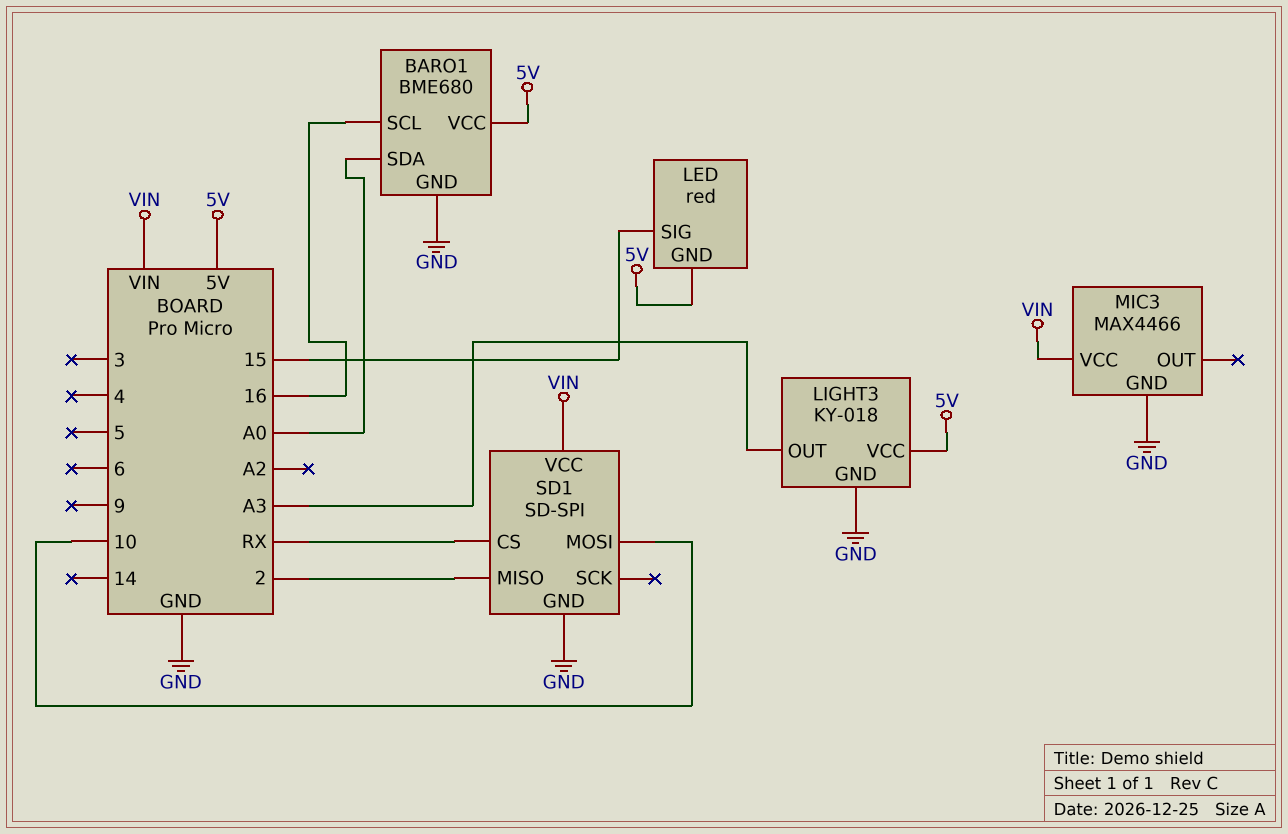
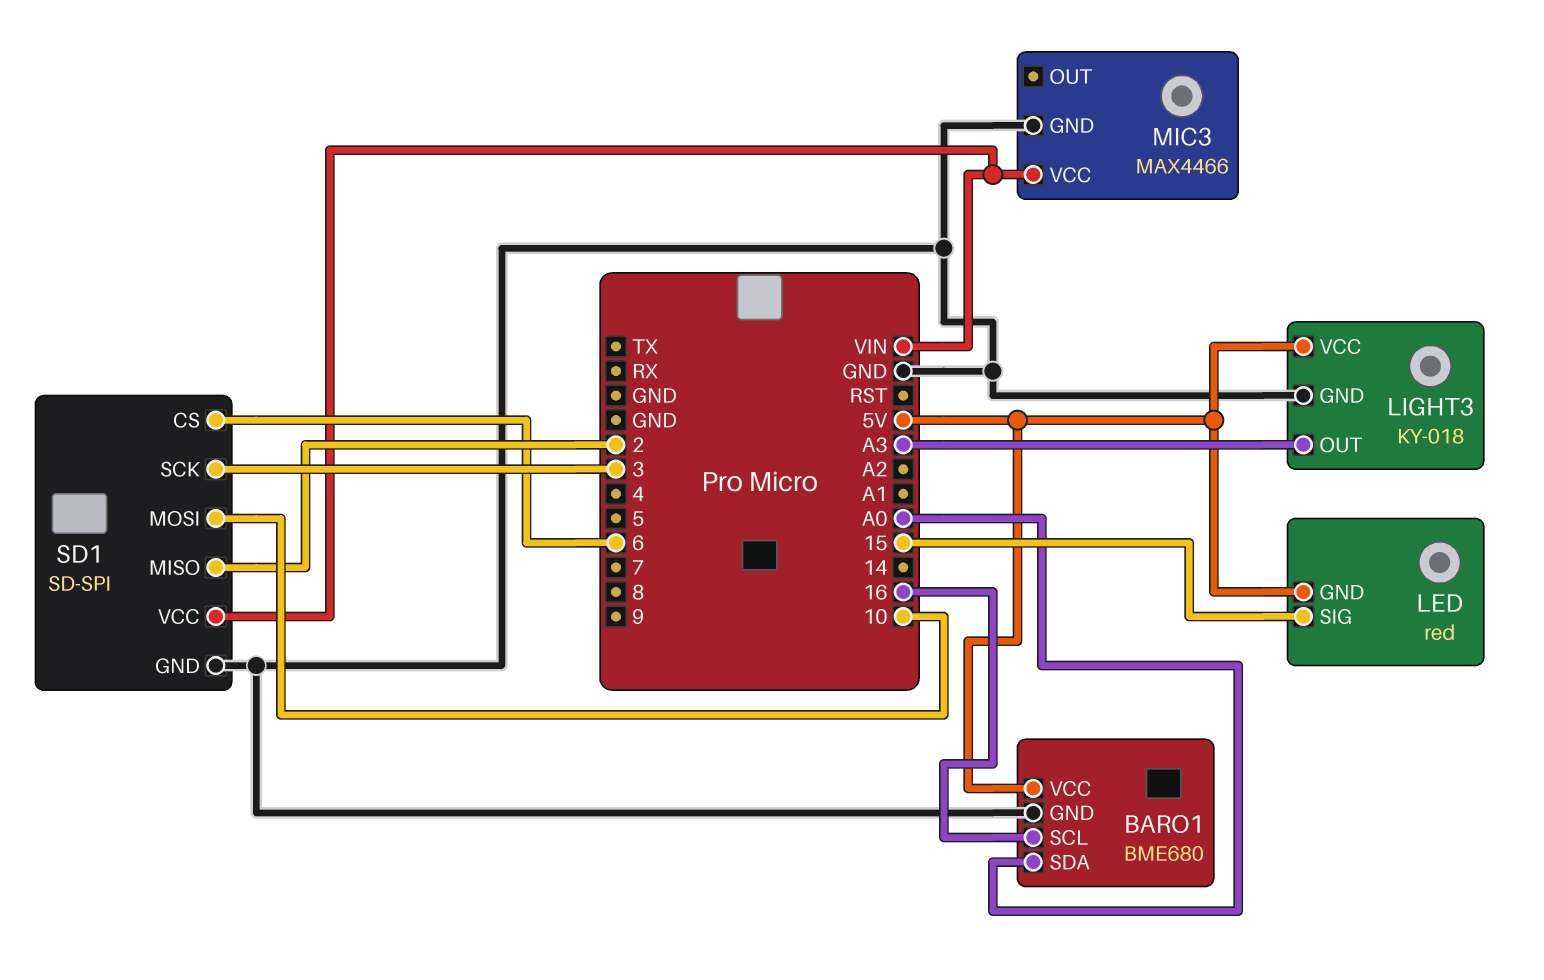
SD1 pin CS: RX -> 6
SD1 pin SCK: none -> 3

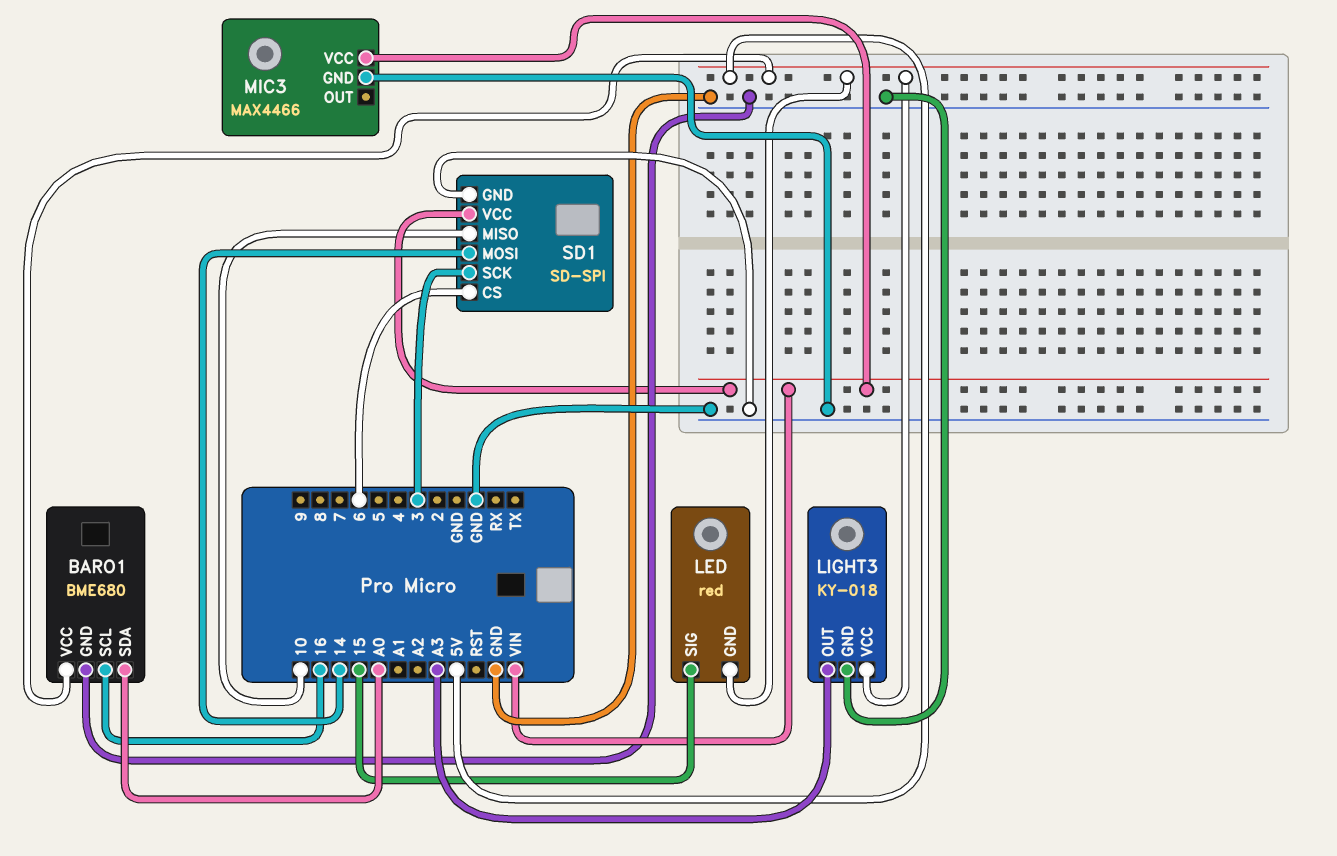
SD1 pin MISO: 2 -> 10
SD1 pin MOSI: 10 -> 14

